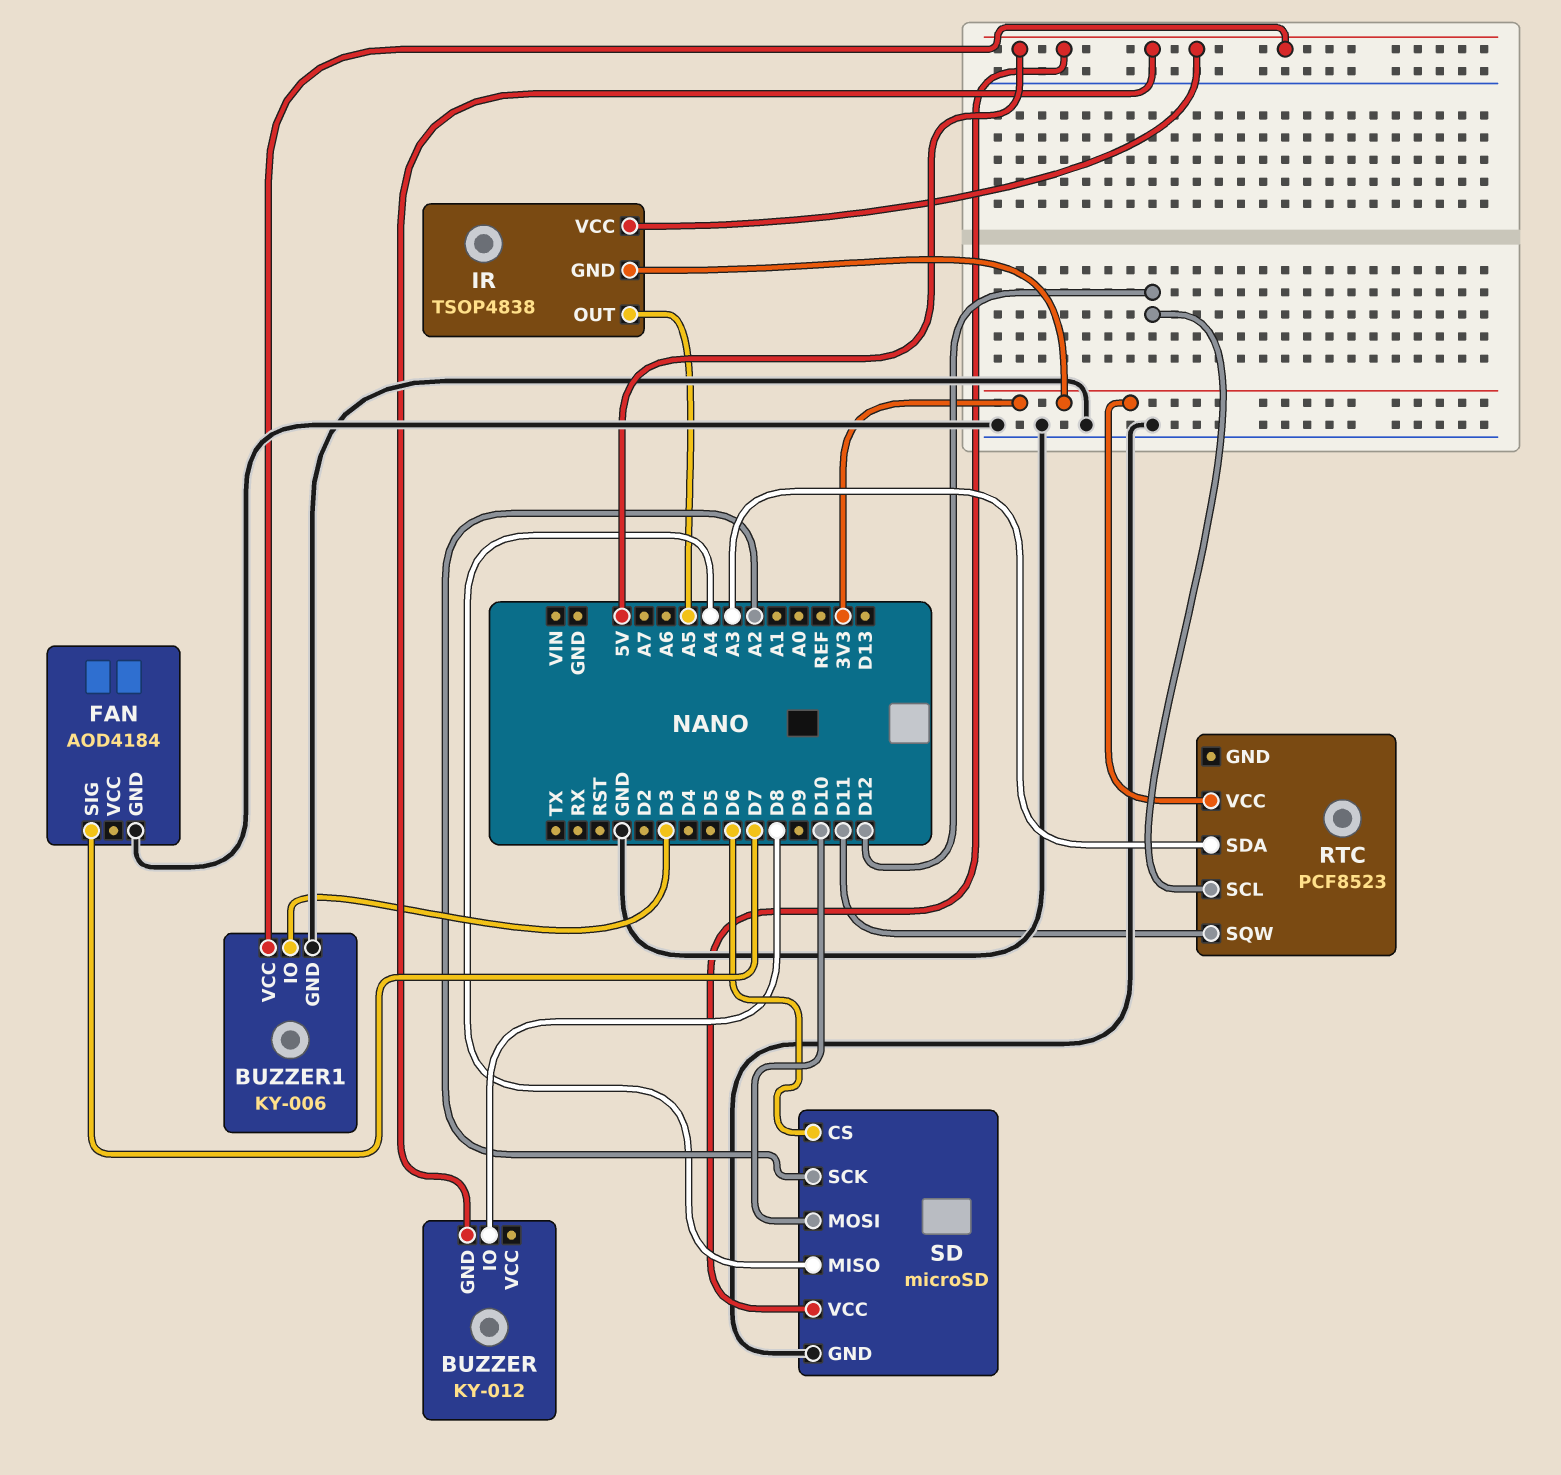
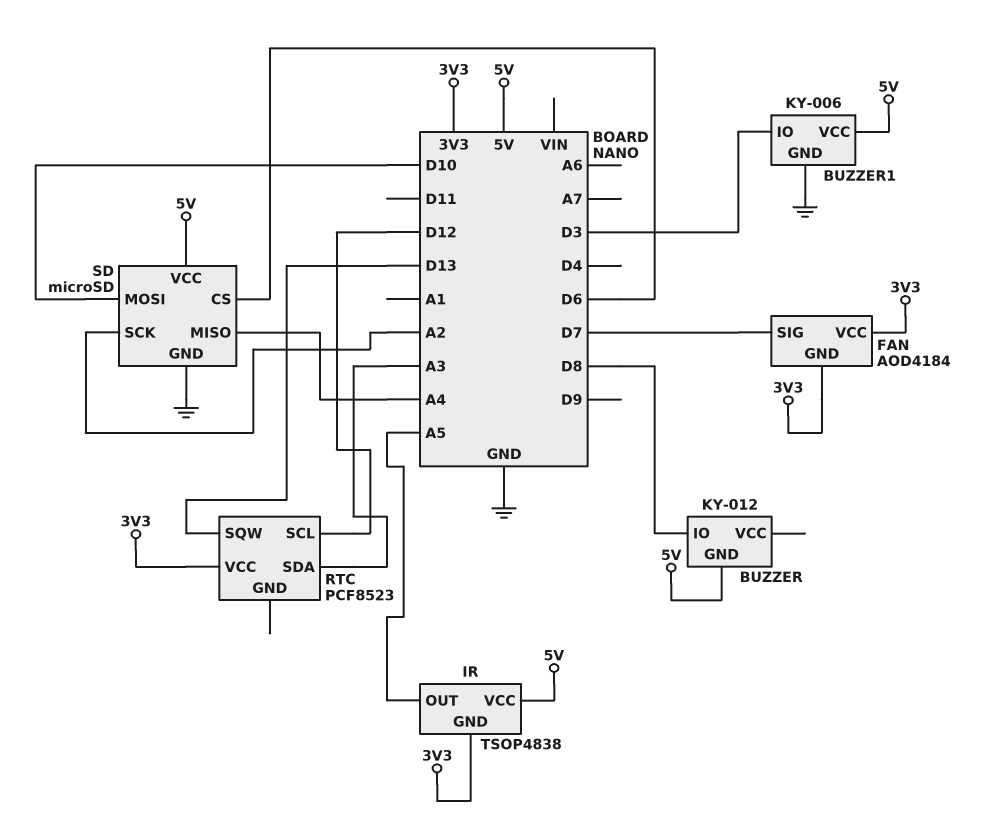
FAN pin GND: GND -> 3V3
FAN pin VCC: none -> 3V3
RTC pin SQW: D11 -> D13

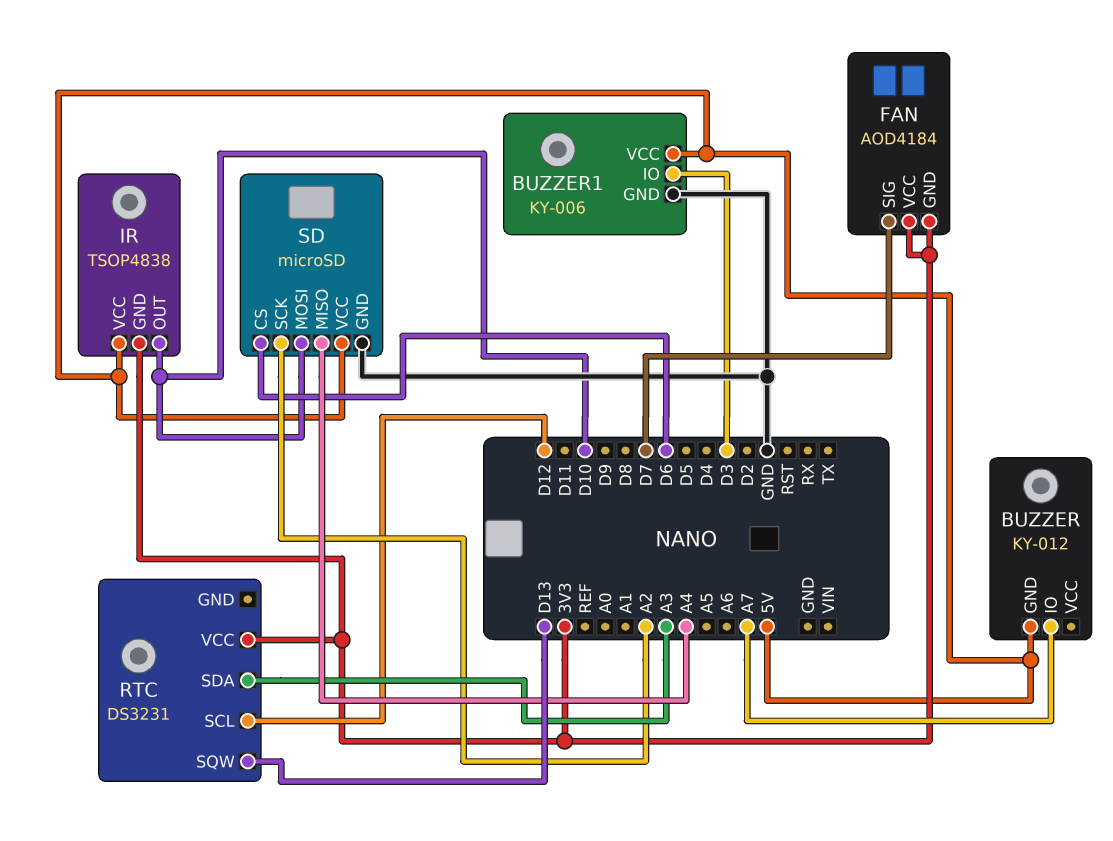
BUZZER pin IO: D8 -> A7
IR pin OUT: A5 -> D10
RTC: PCF8523 -> DS3231

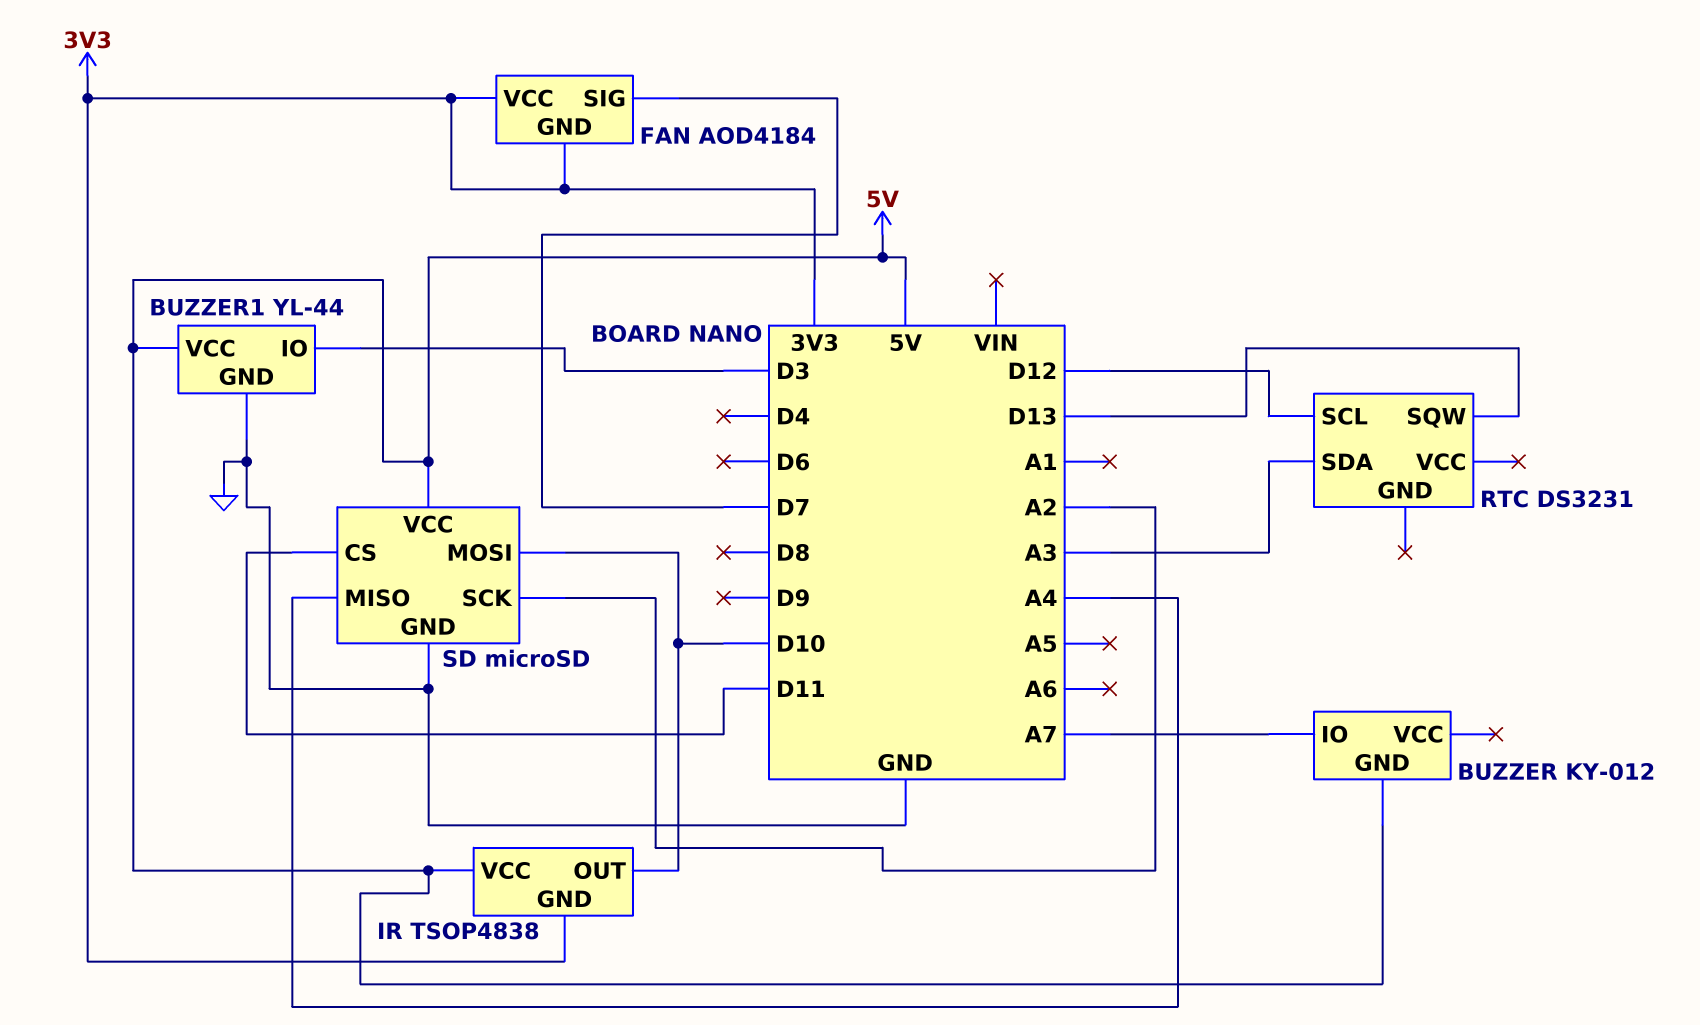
BUZZER1: KY-006 -> YL-44
RTC pin VCC: 3V3 -> none
SD pin CS: D6 -> D11

